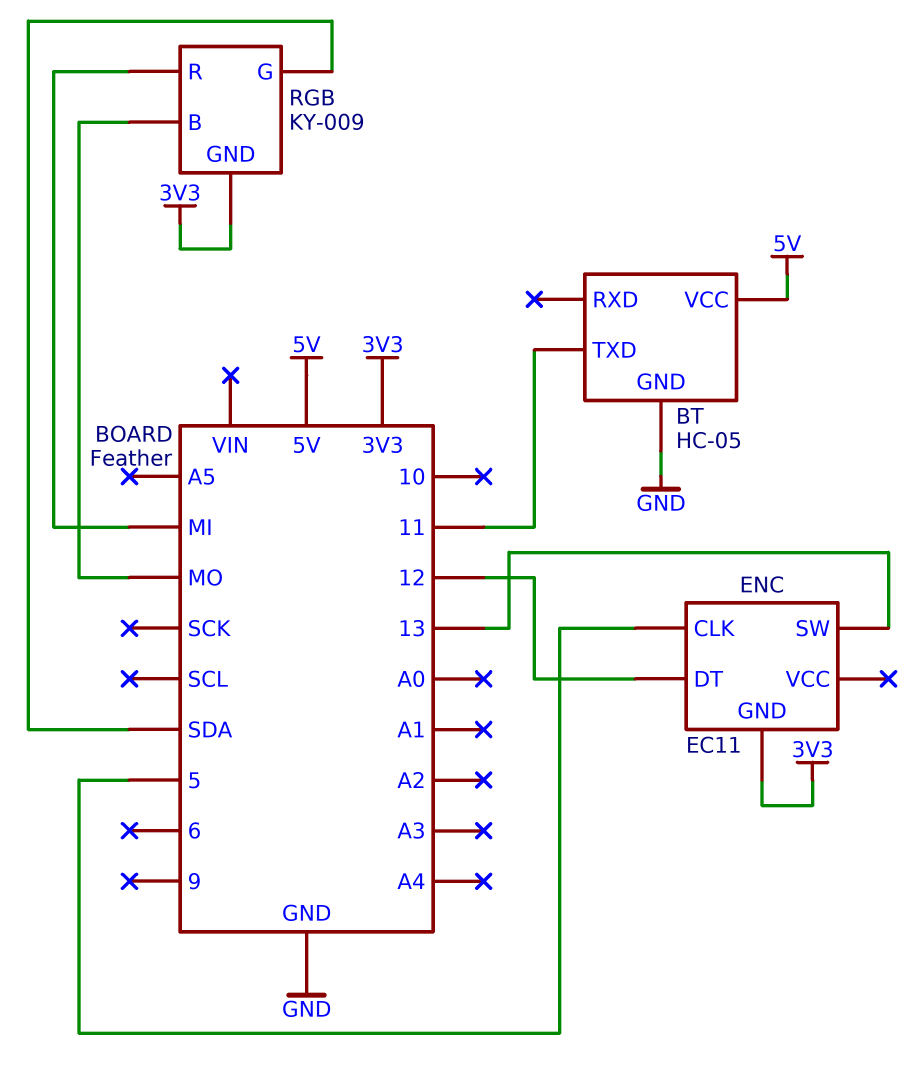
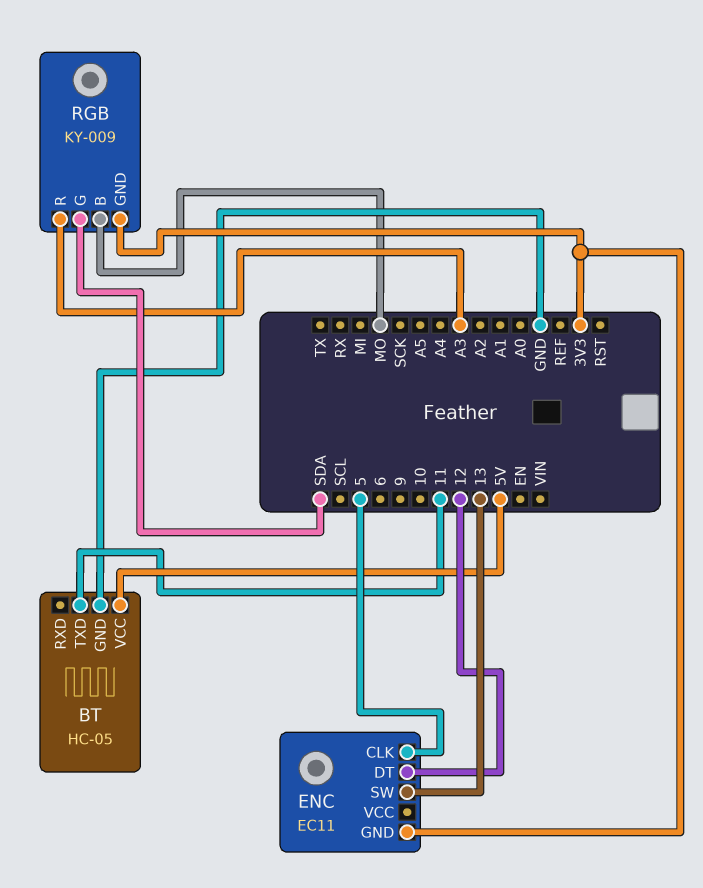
RGB pin R: MI -> A3

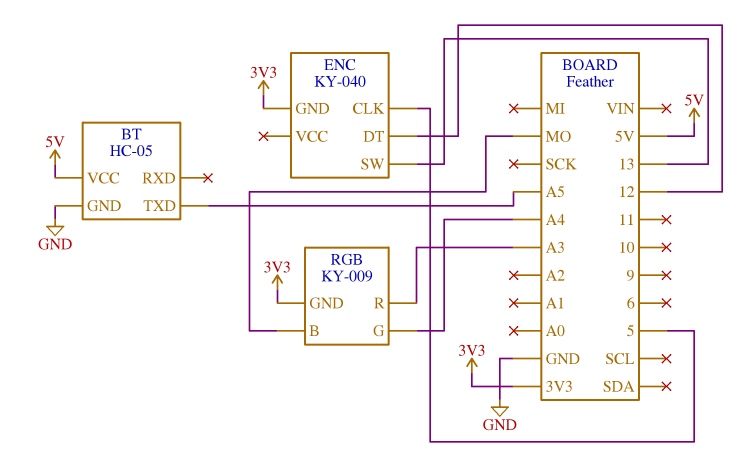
BT pin TXD: 11 -> A5
ENC: EC11 -> KY-040
RGB pin G: SDA -> A4

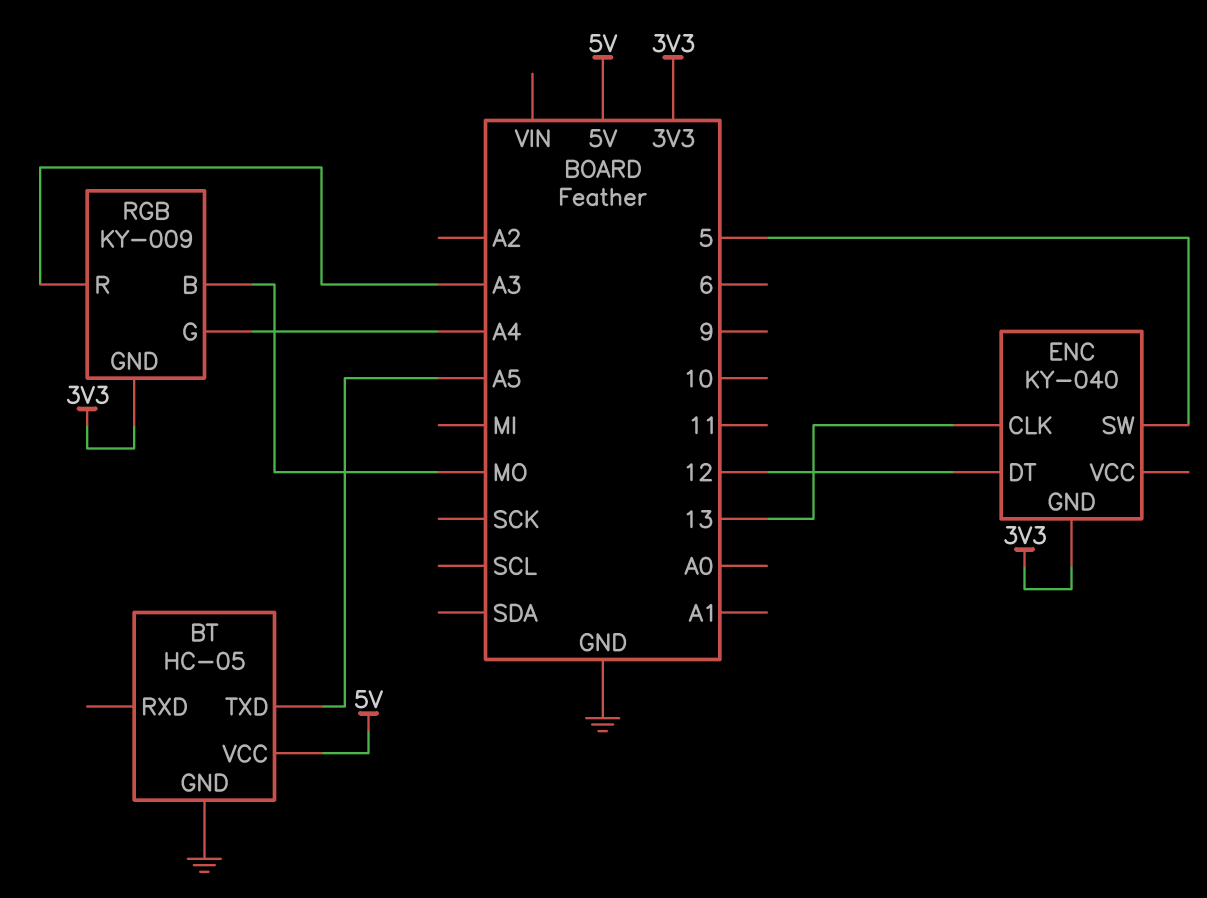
ENC pin CLK: 5 -> 13
ENC pin SW: 13 -> 5

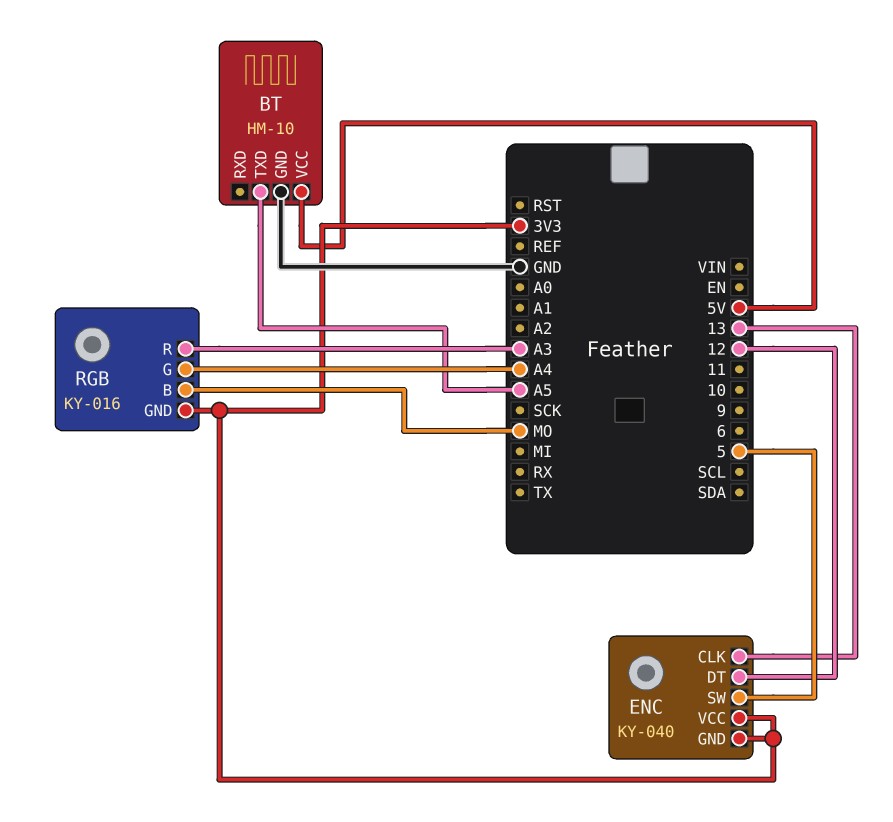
BT: HC-05 -> HM-10
ENC pin VCC: none -> 3V3
RGB: KY-009 -> KY-016

